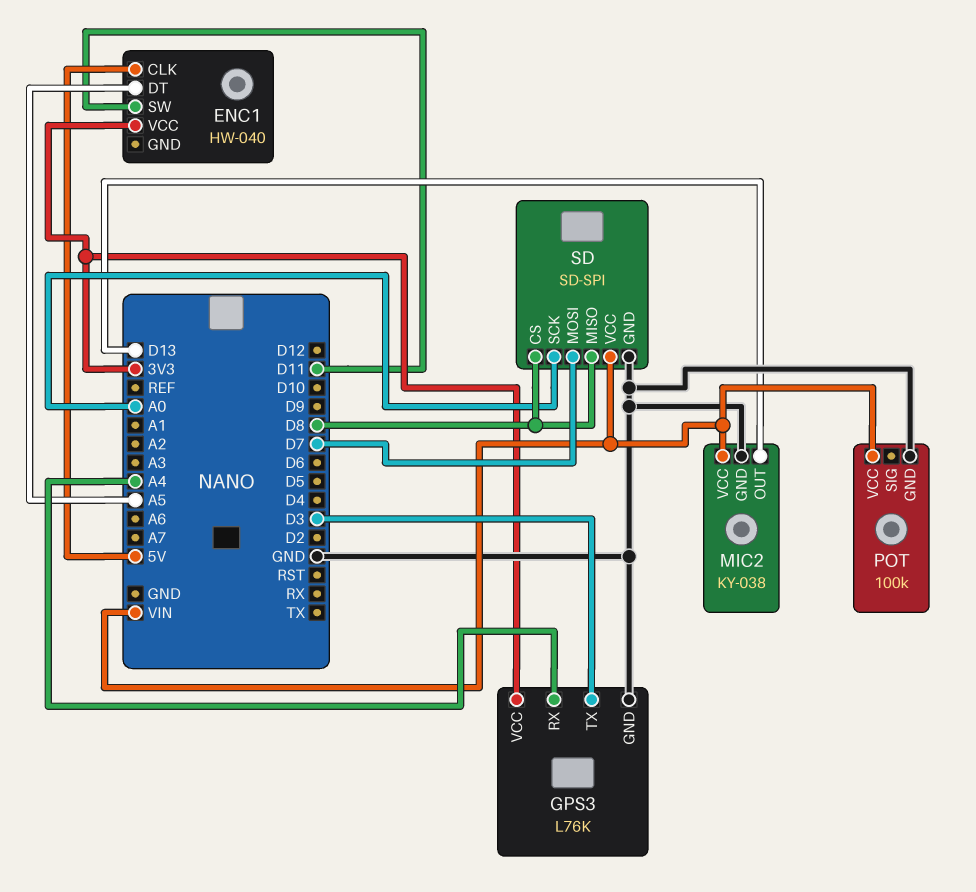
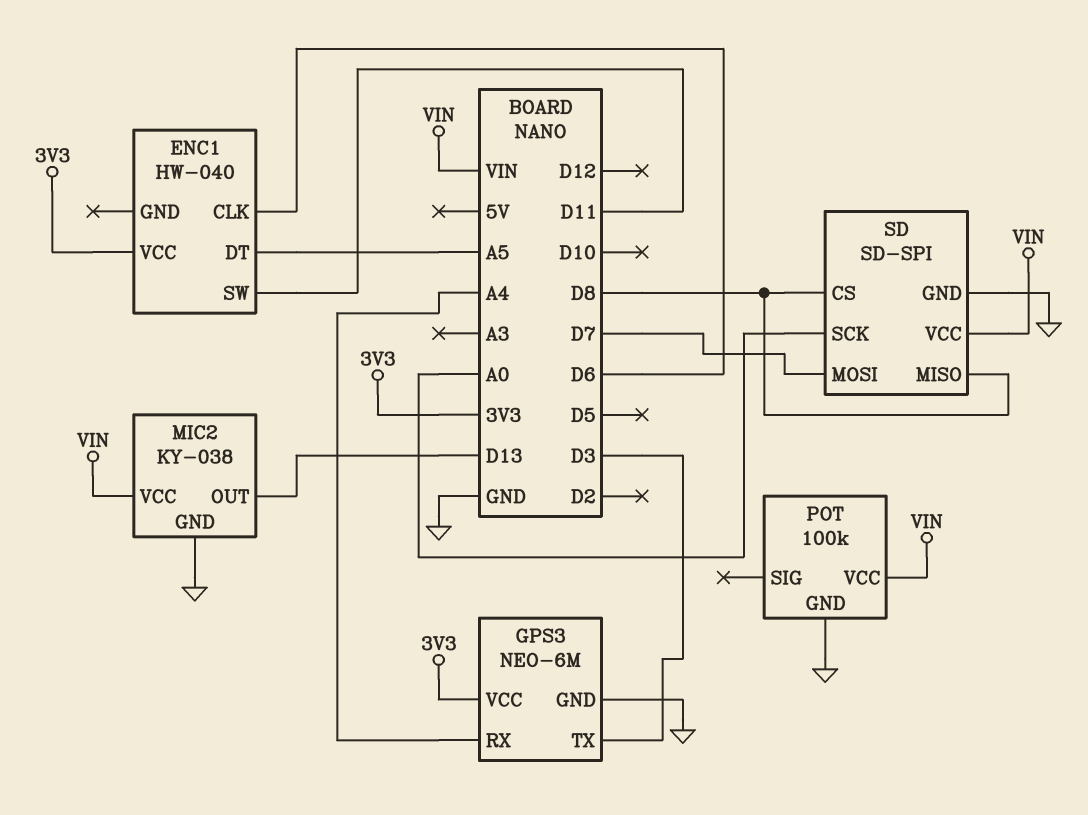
ENC1 pin CLK: 5V -> D6
GPS3: L76K -> NEO-6M

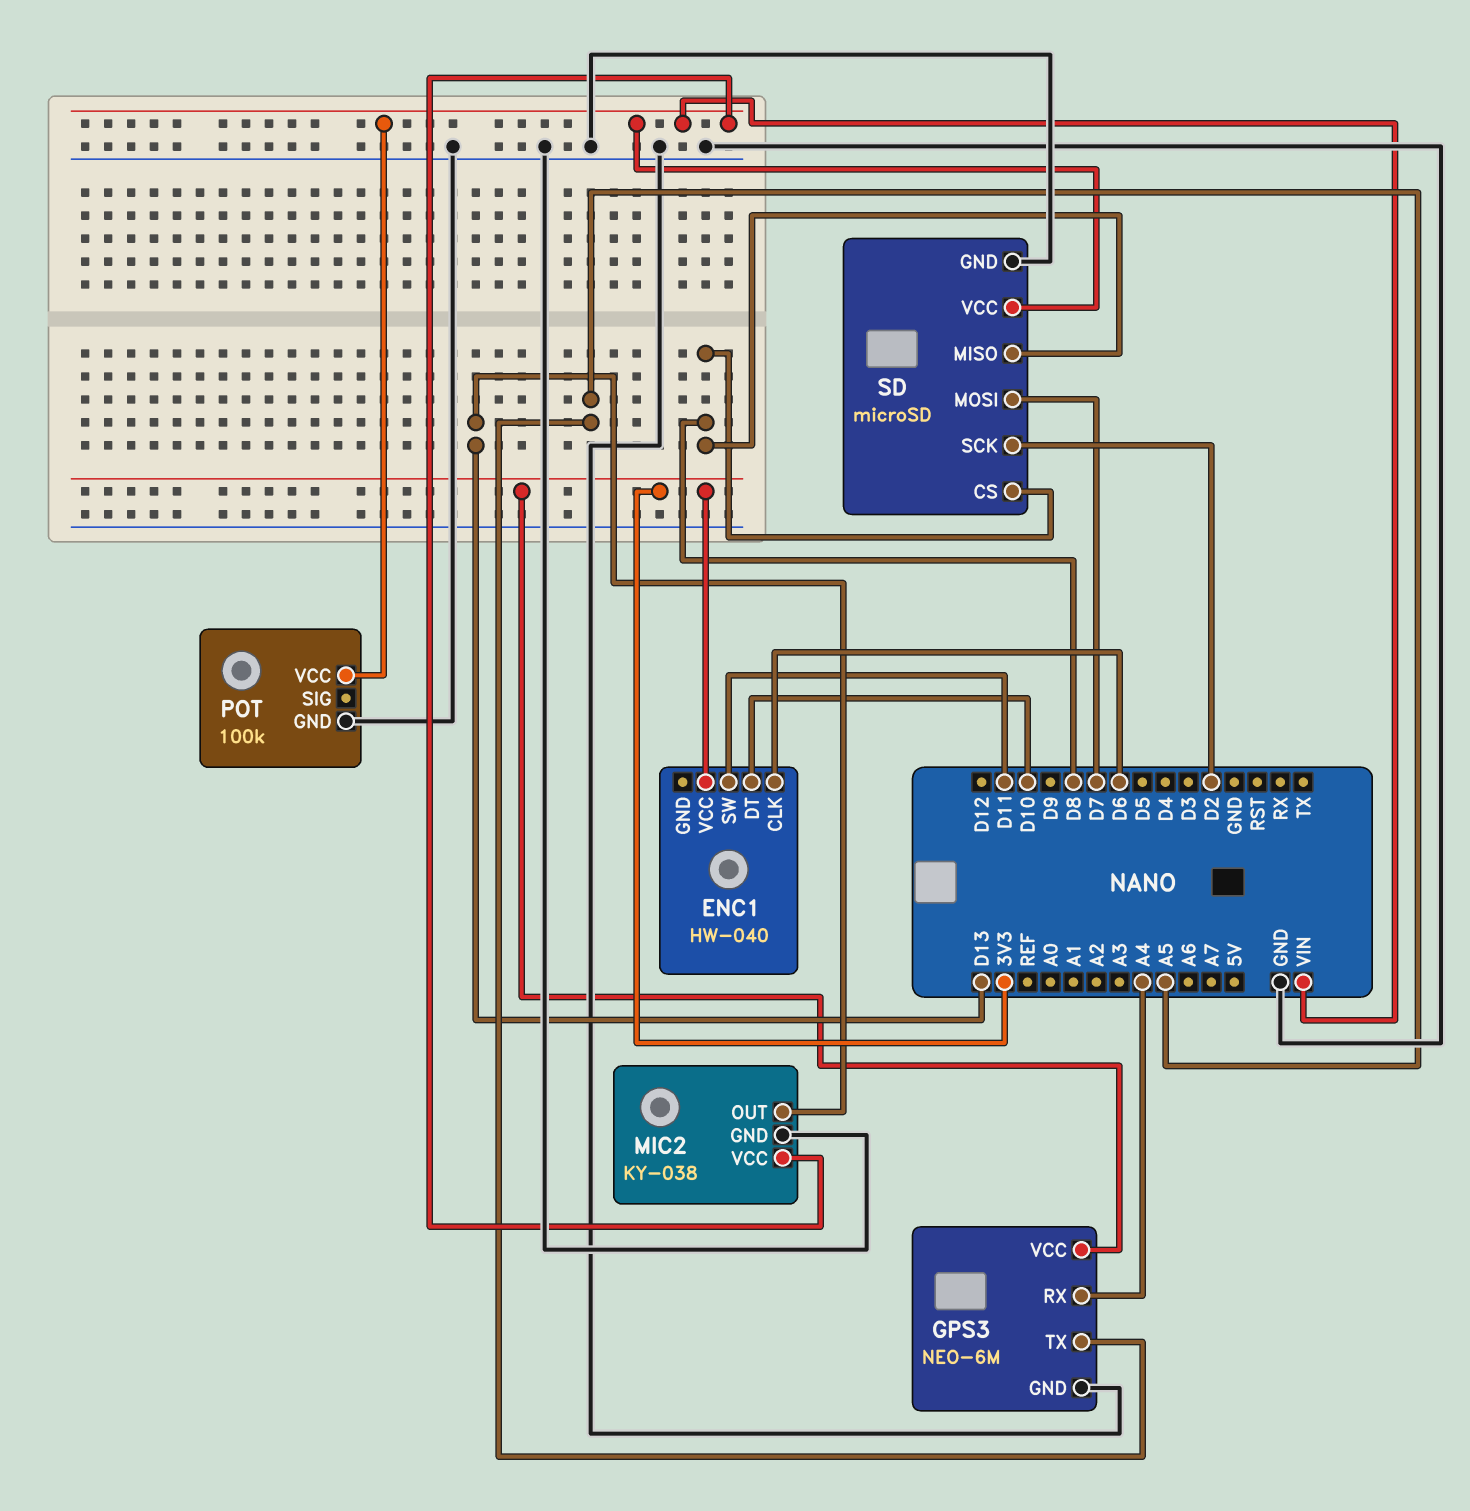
ENC1 pin DT: A5 -> D10
GPS3 pin TX: D3 -> A5
SD: SD-SPI -> microSD
SD pin SCK: A0 -> D2

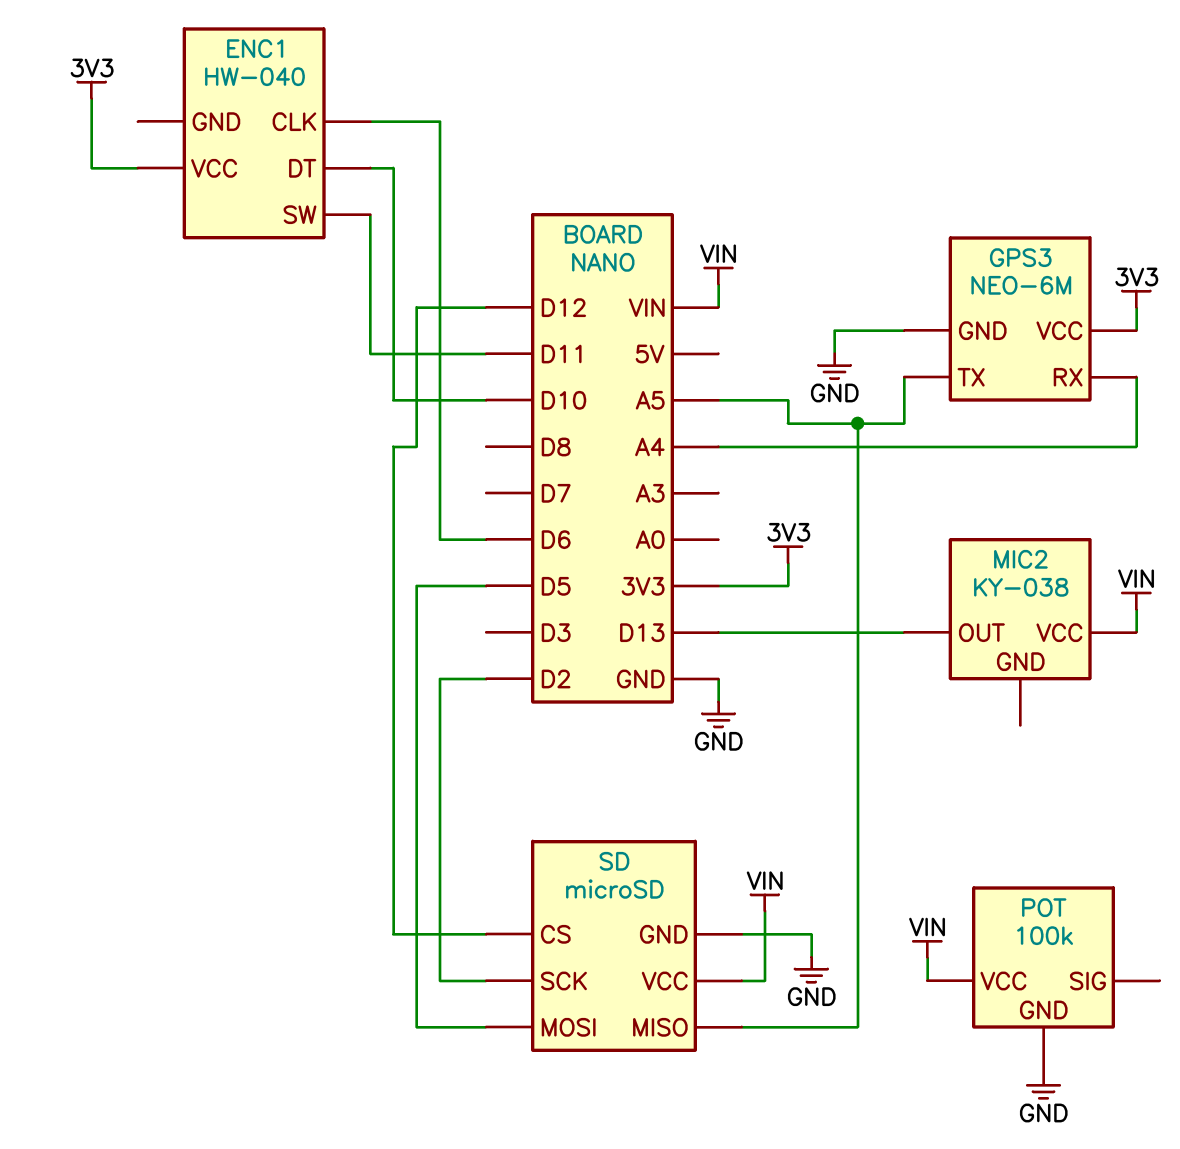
MIC2 pin GND: GND -> none
SD pin CS: D8 -> D12
SD pin MISO: D8 -> A5
SD pin MOSI: D7 -> D5

